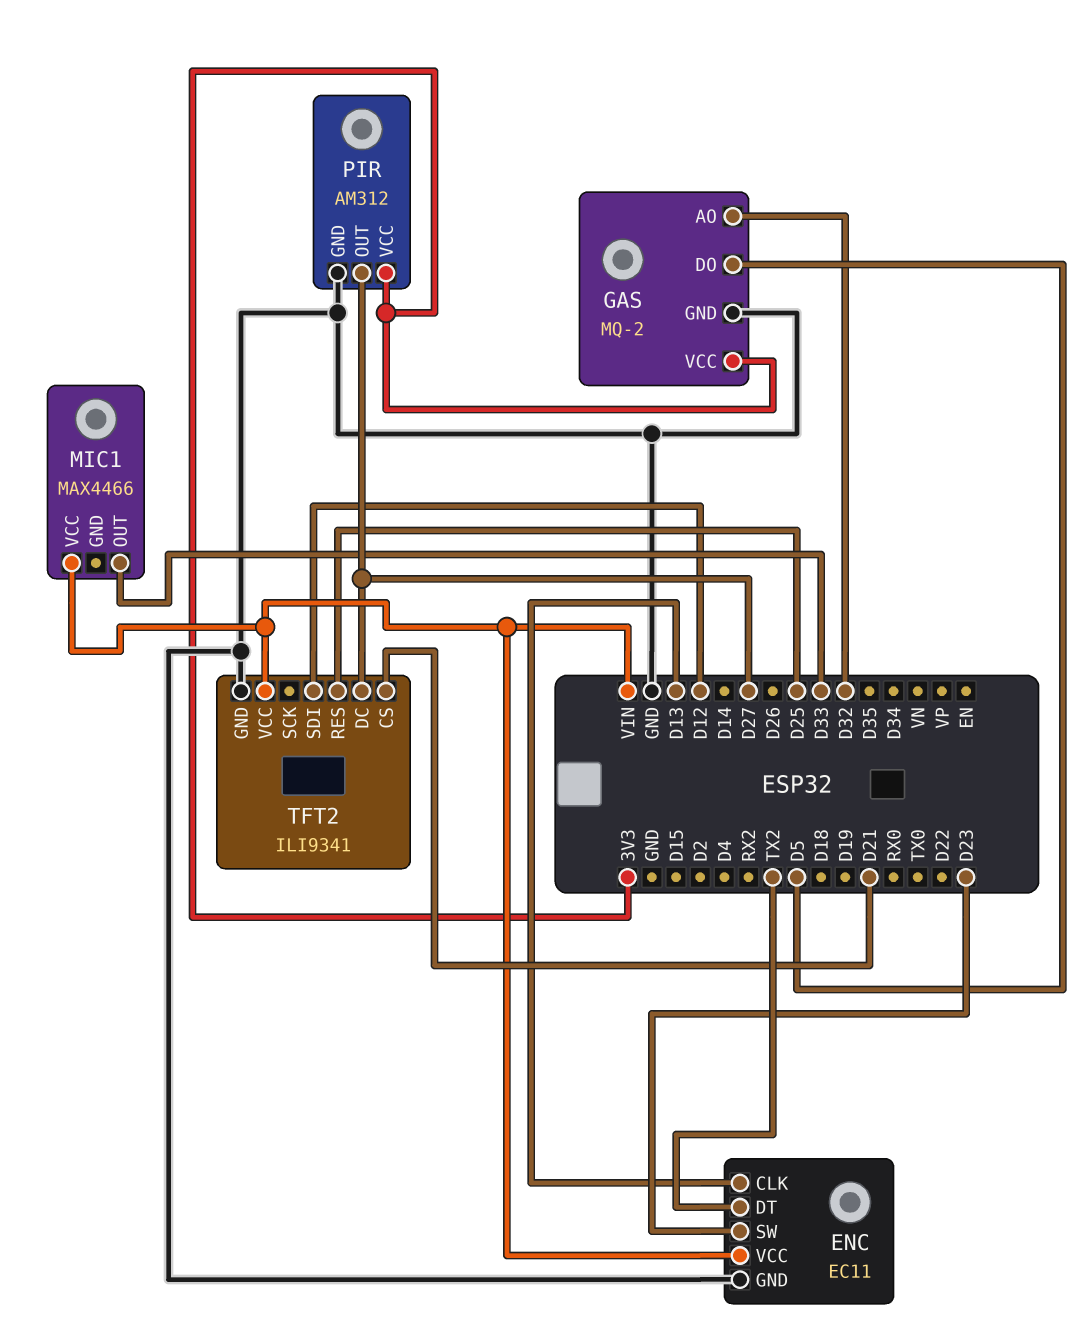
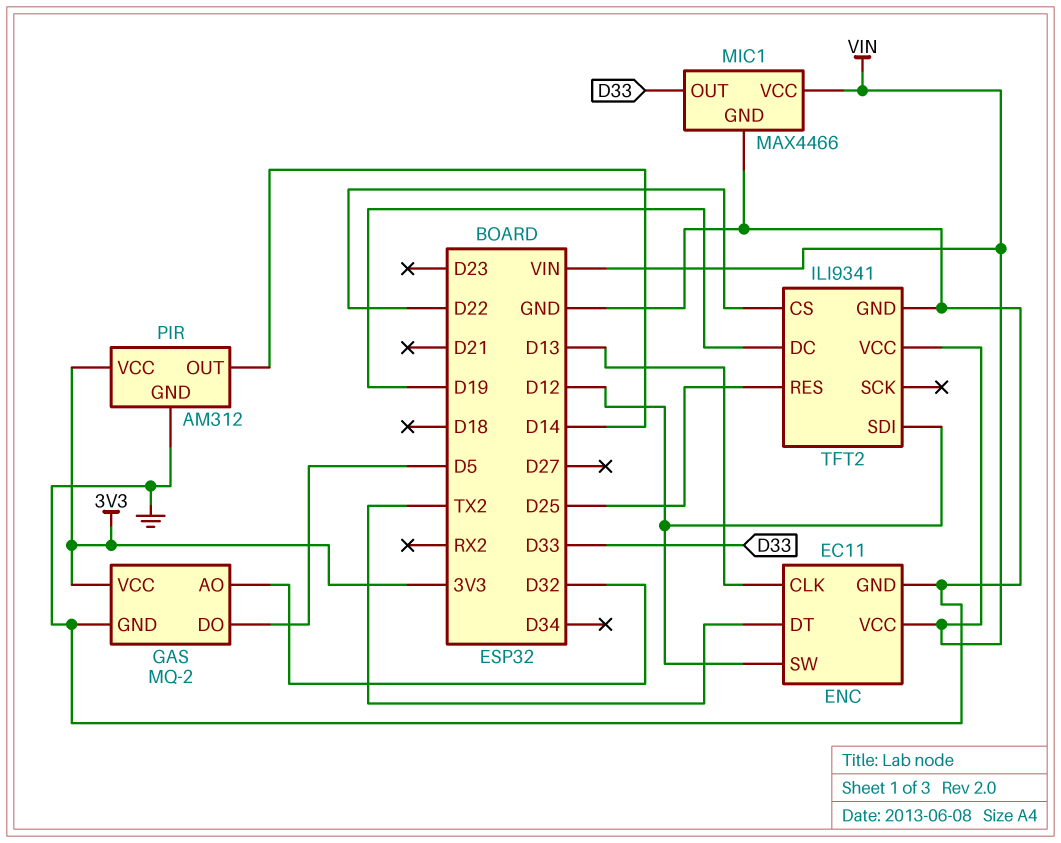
ENC pin SW: D23 -> D12
MIC1 pin GND: none -> GND
PIR pin OUT: D27 -> D14
TFT2 pin CS: D21 -> D22
TFT2 pin DC: D27 -> D19

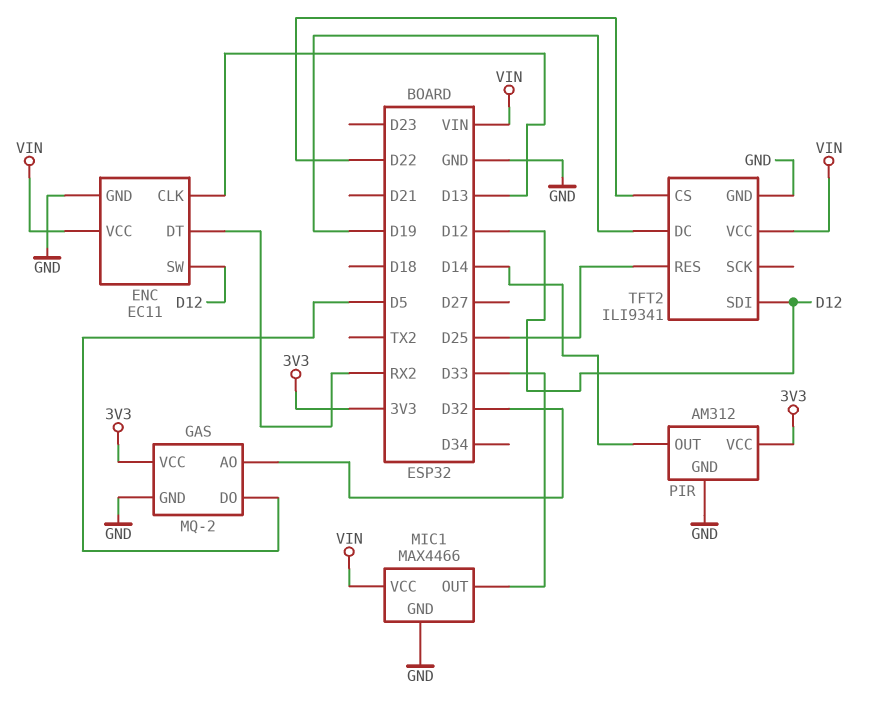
ENC pin DT: TX2 -> RX2

